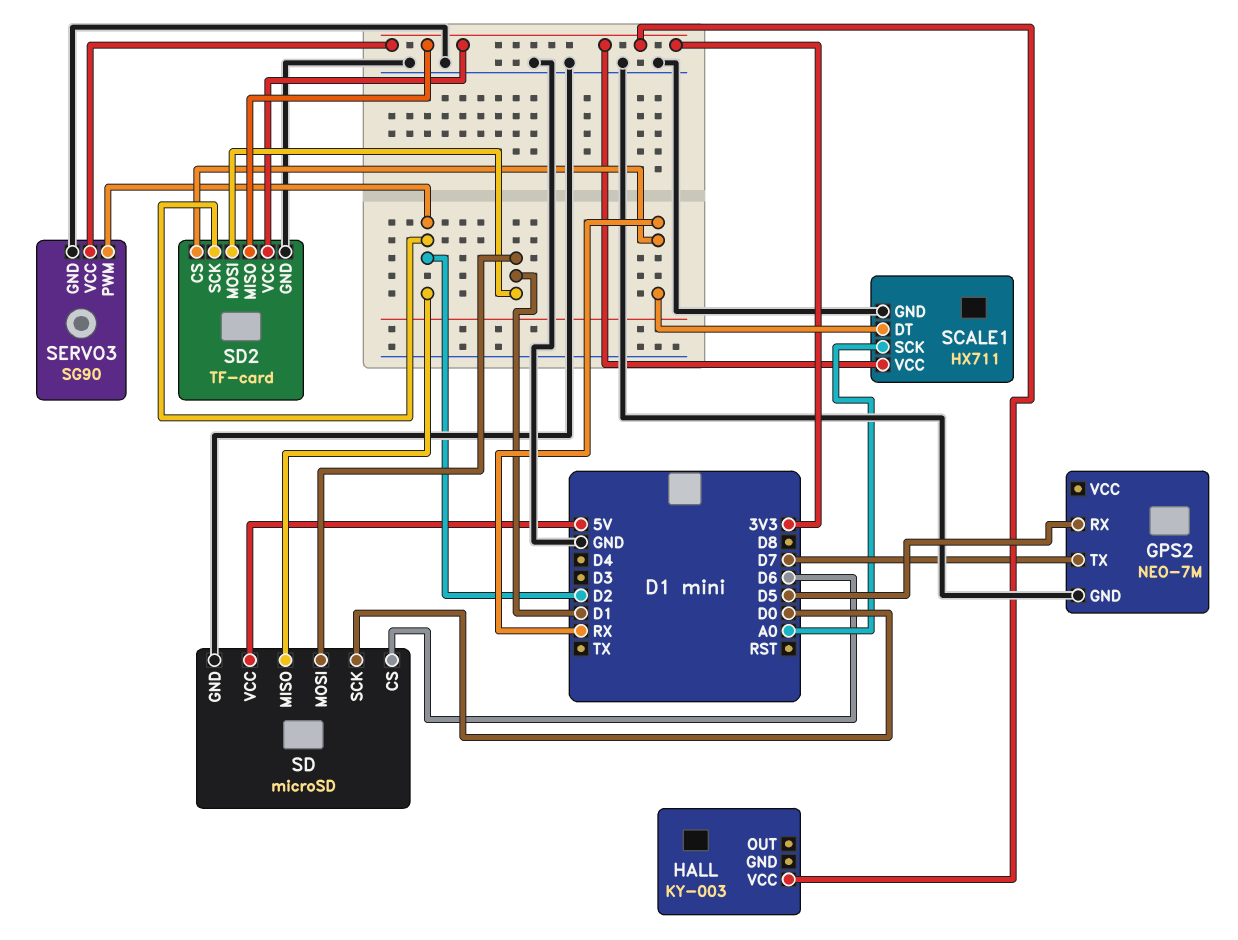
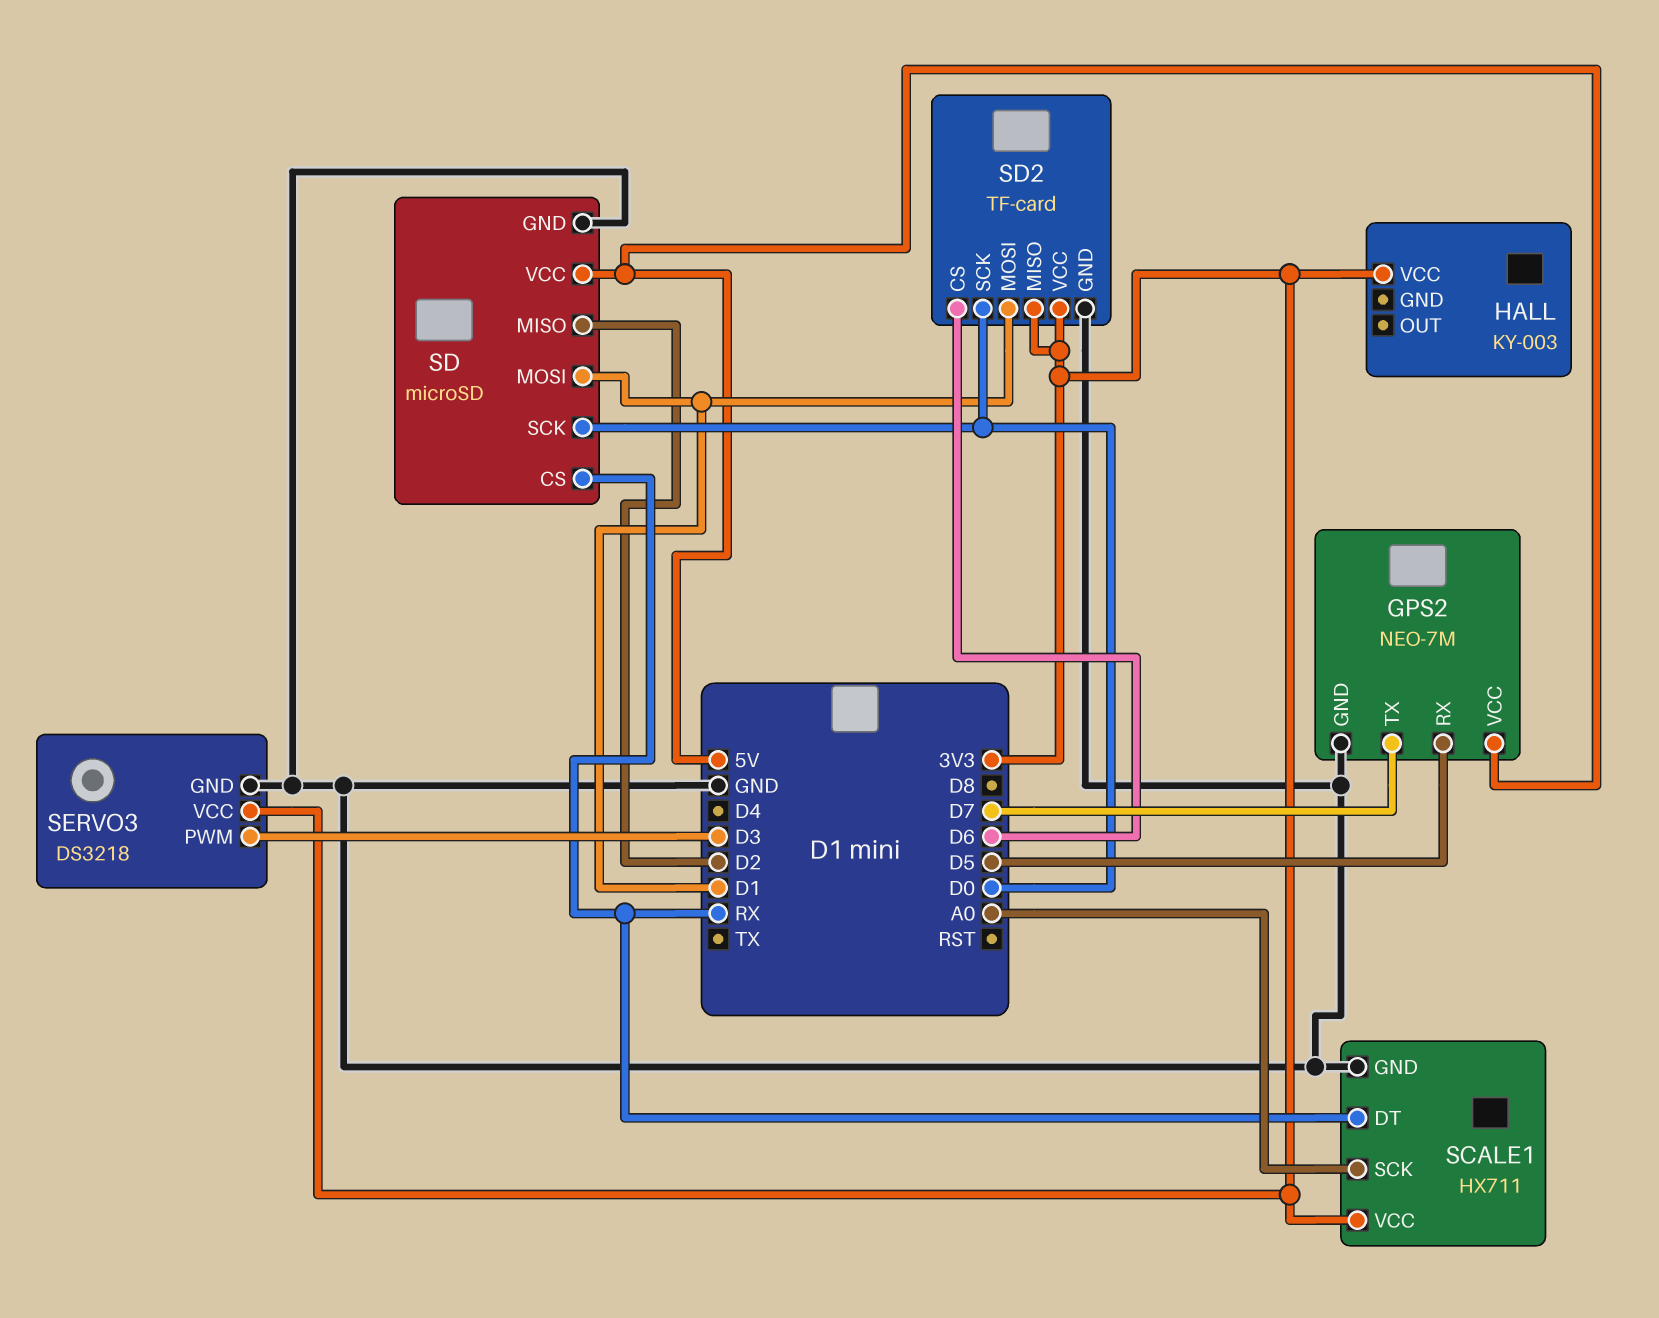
GPS2 pin VCC: none -> 5V
SD pin CS: D6 -> RX
SD2 pin CS: RX -> D6
SD2 pin SCK: D2 -> D0
SERVO3: SG90 -> DS3218
SERVO3 pin PWM: D2 -> D3

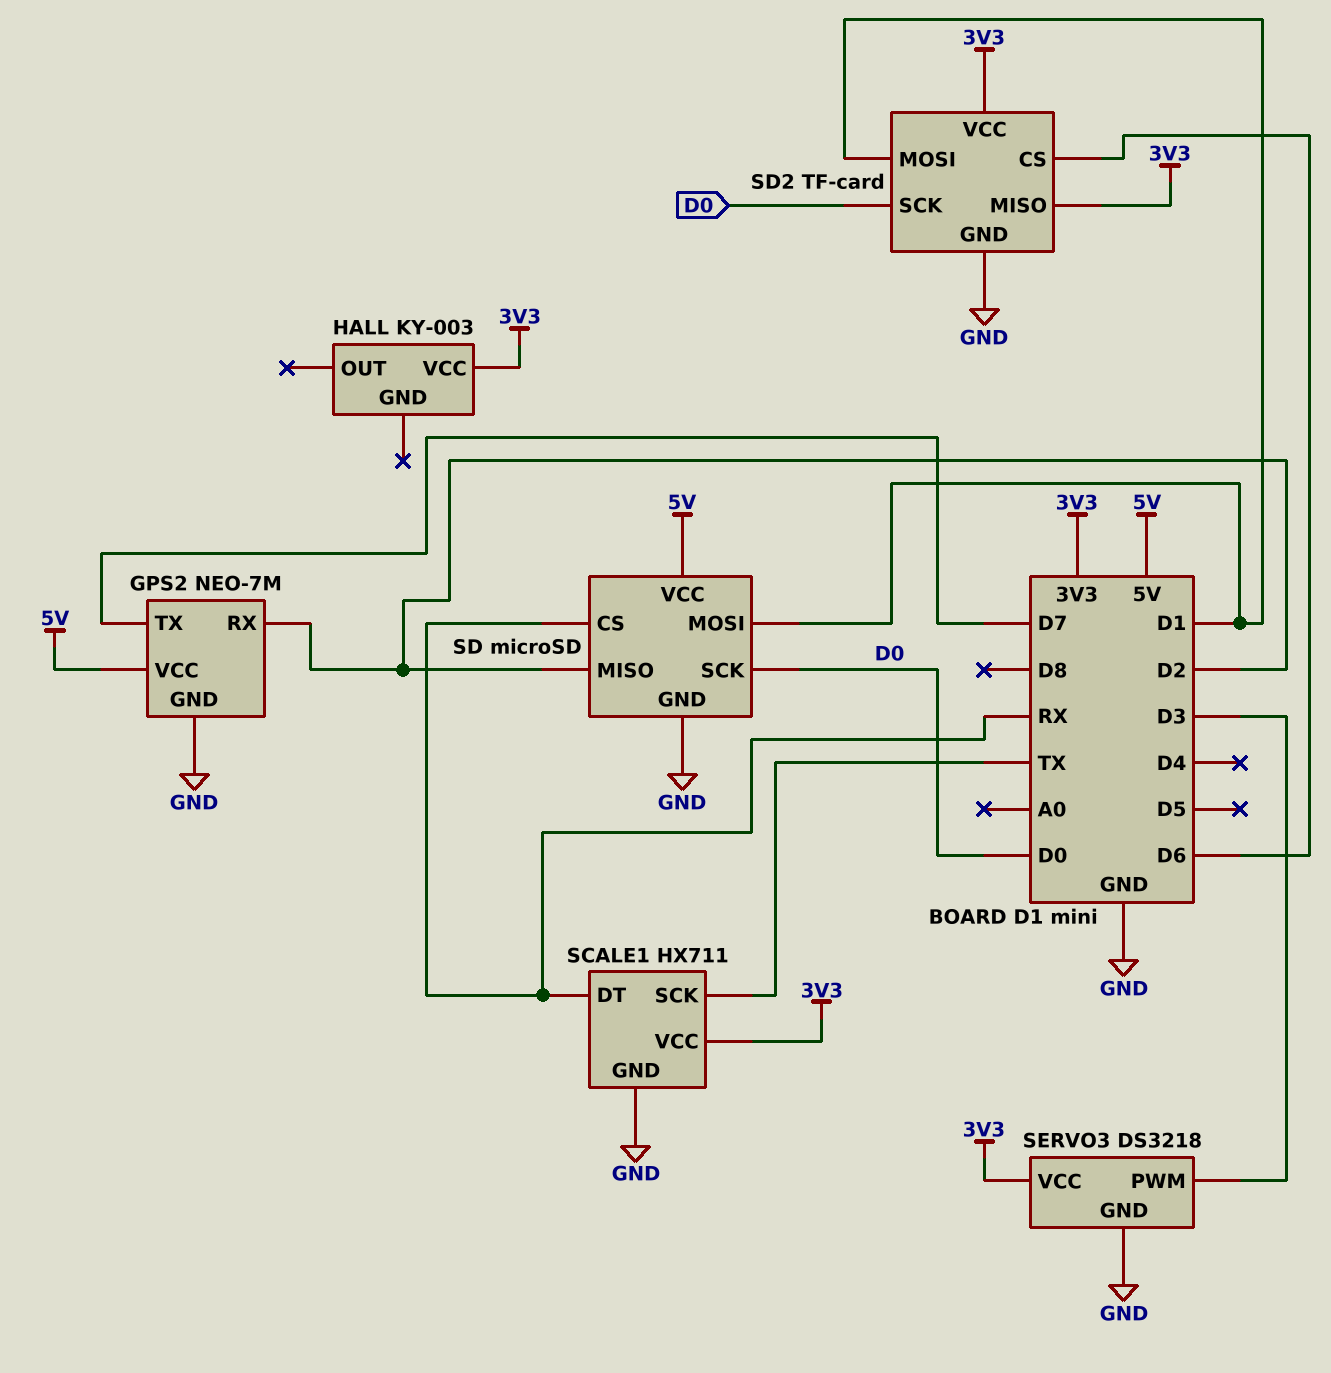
GPS2 pin RX: D5 -> D2
SCALE1 pin SCK: A0 -> TX

